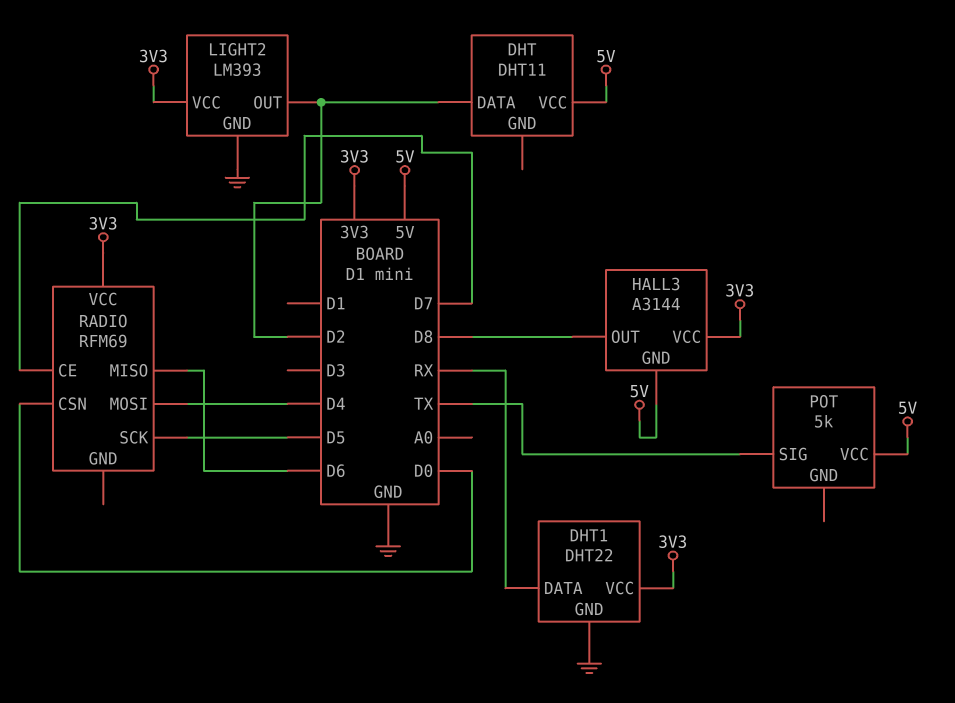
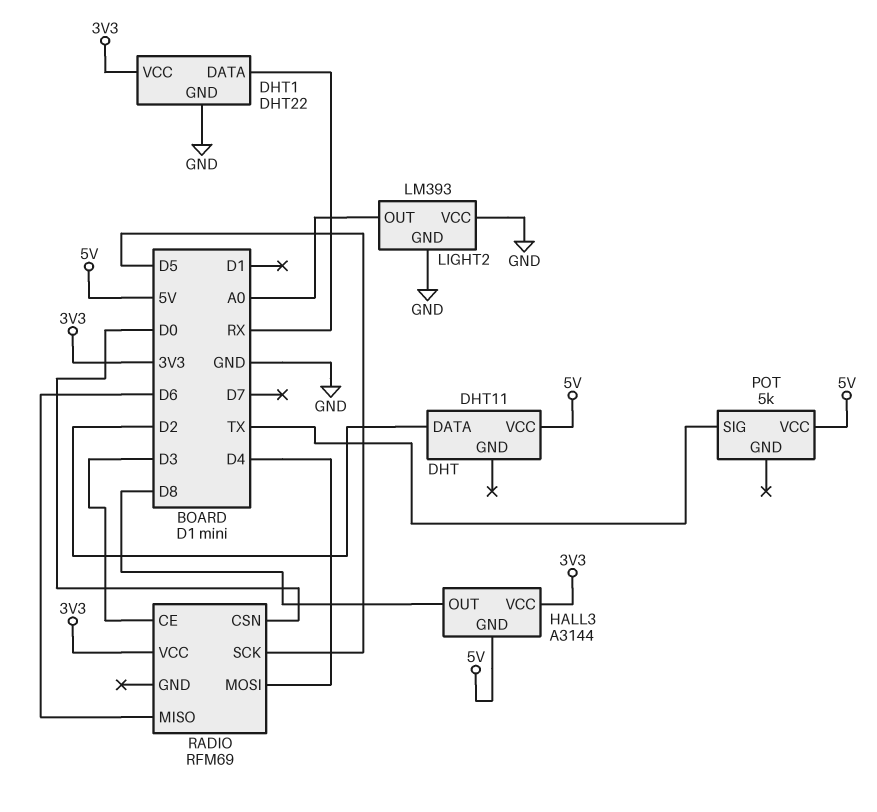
LIGHT2 pin OUT: D2 -> A0
LIGHT2 pin VCC: 3V3 -> GND
RADIO pin CE: D7 -> D3

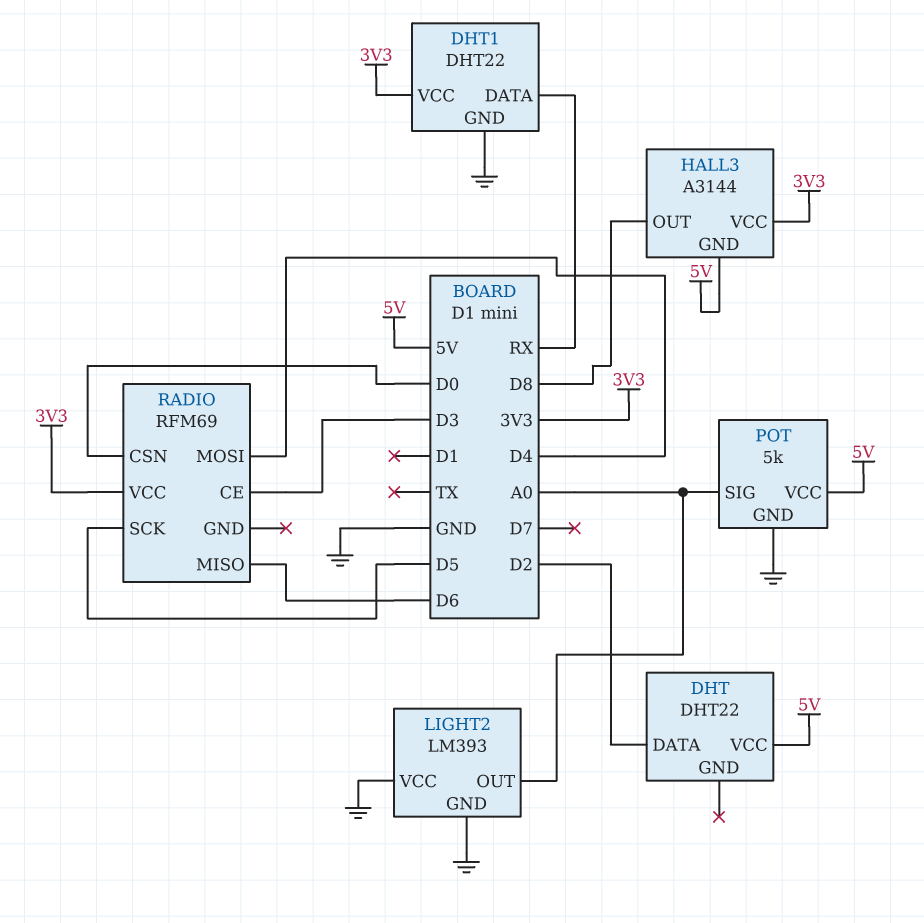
DHT: DHT11 -> DHT22
POT pin GND: none -> GND
POT pin SIG: TX -> A0

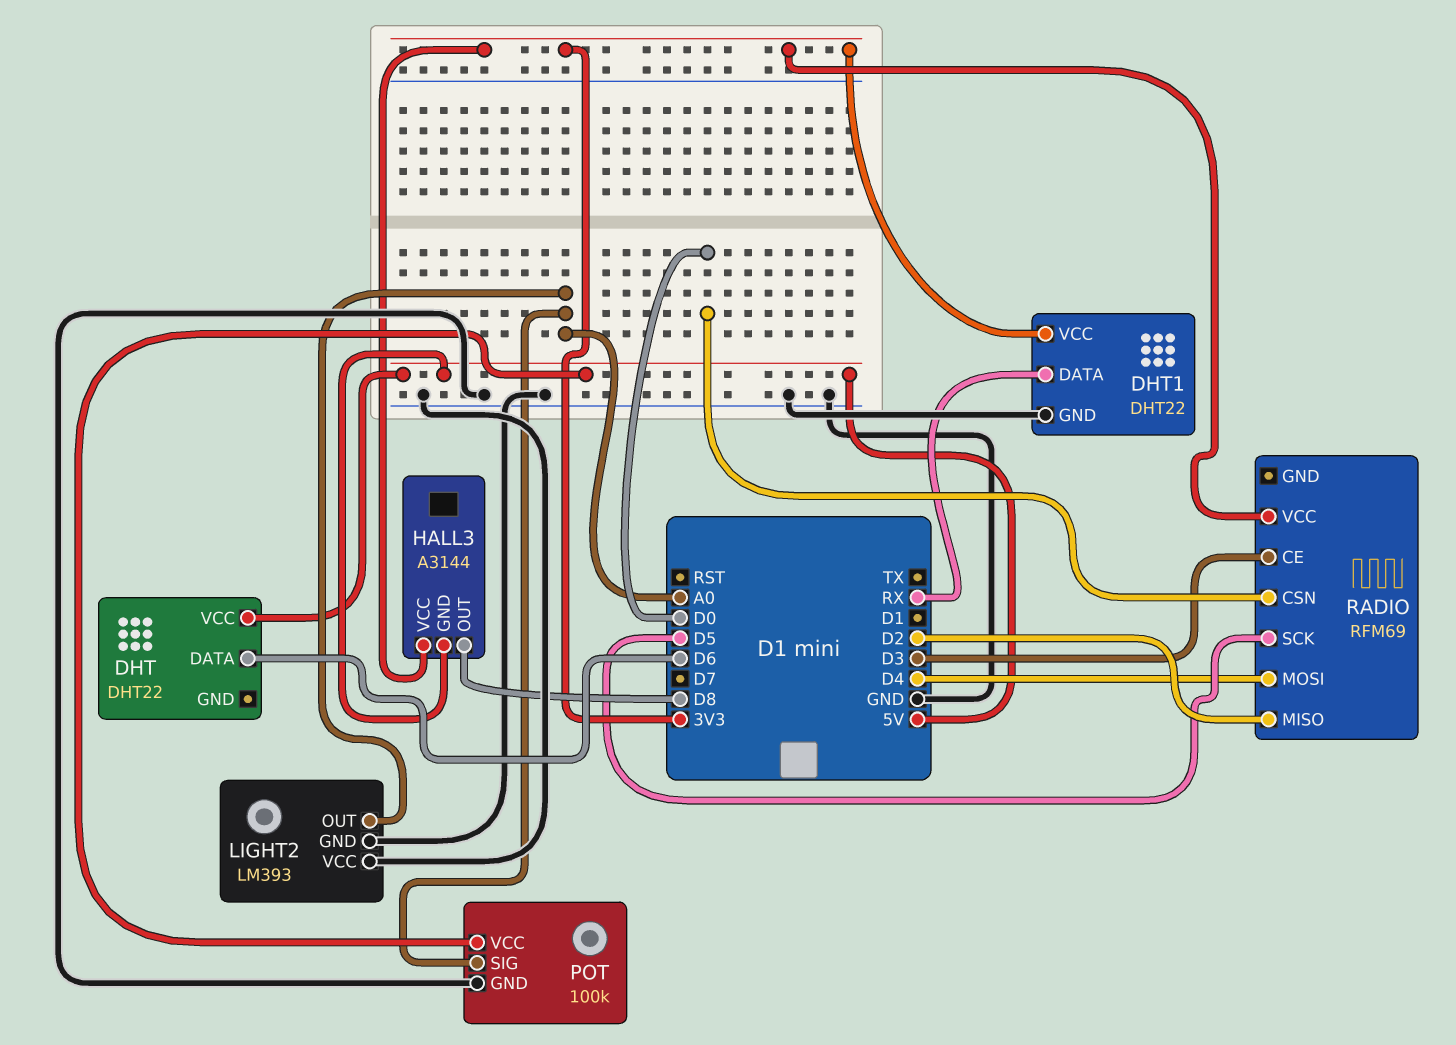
DHT pin DATA: D2 -> D6
POT: 5k -> 100k
RADIO pin MISO: D6 -> D2

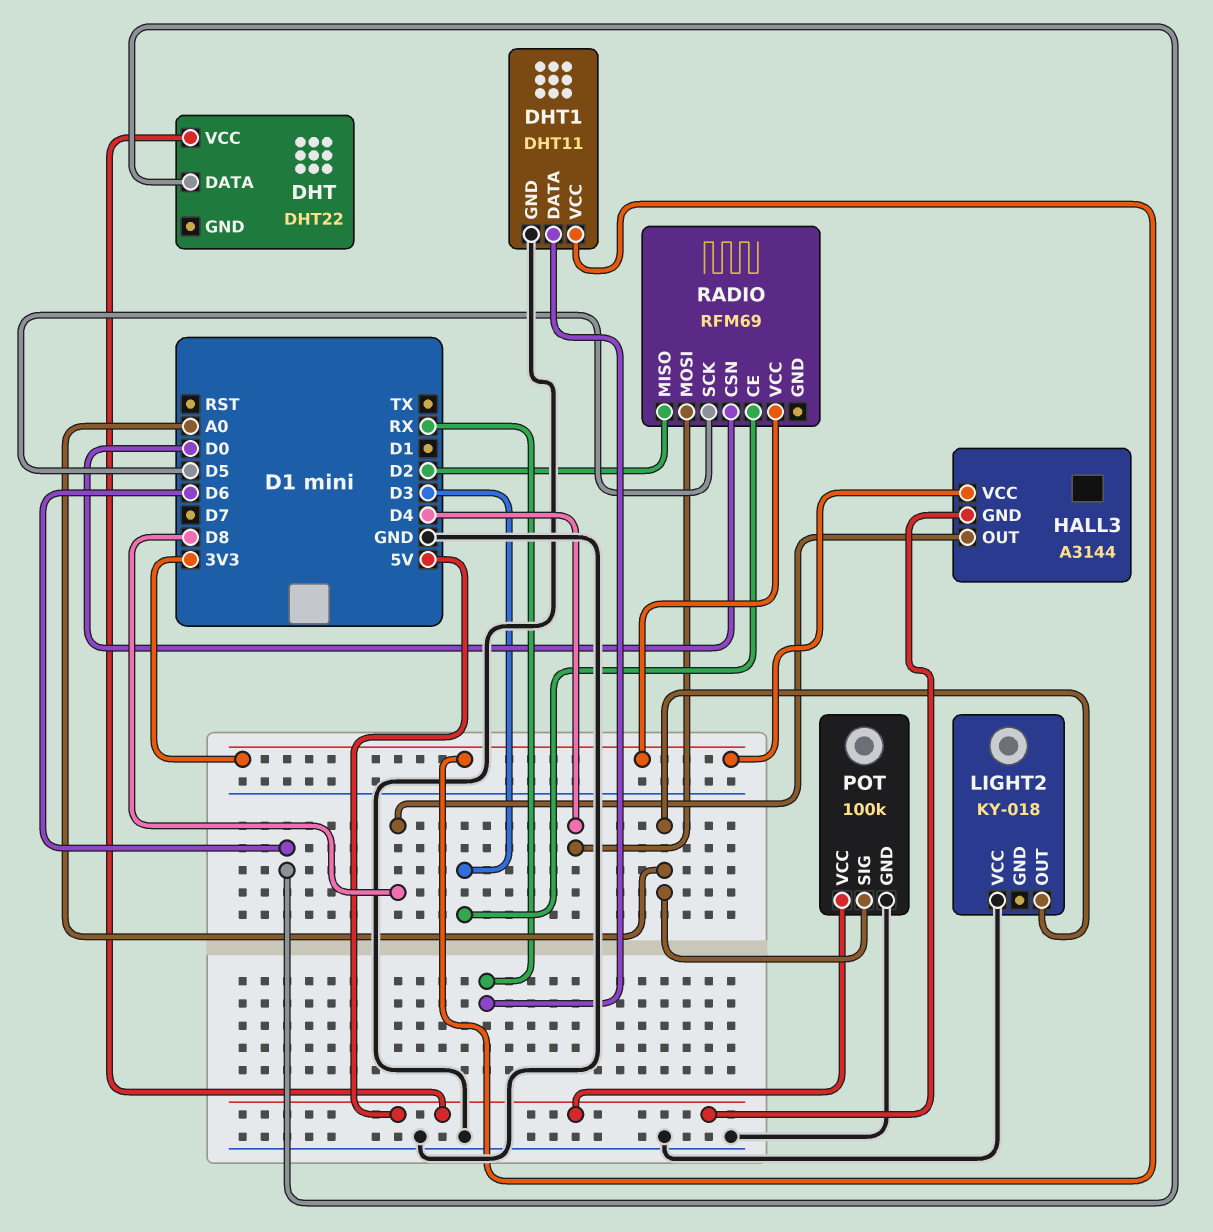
DHT1: DHT22 -> DHT11
LIGHT2: LM393 -> KY-018
LIGHT2 pin GND: GND -> none

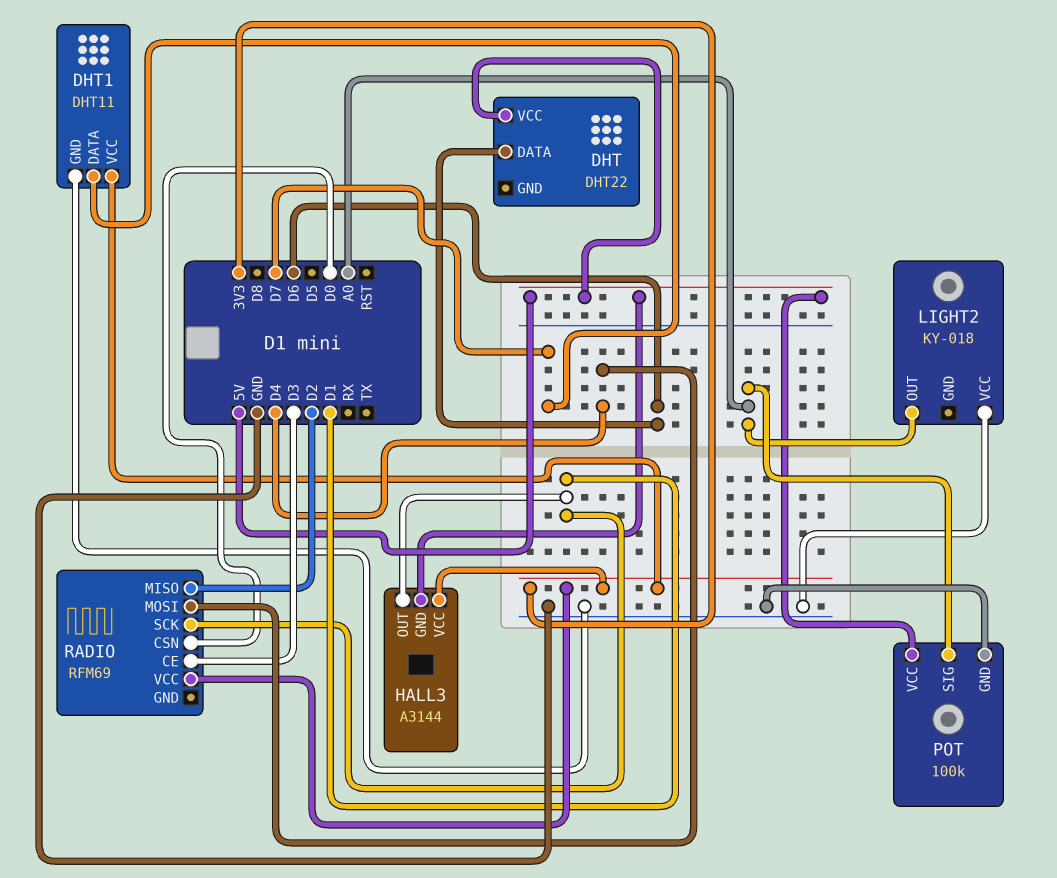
DHT1 pin DATA: RX -> D7
HALL3 pin OUT: D8 -> D1
RADIO pin SCK: D5 -> D1

